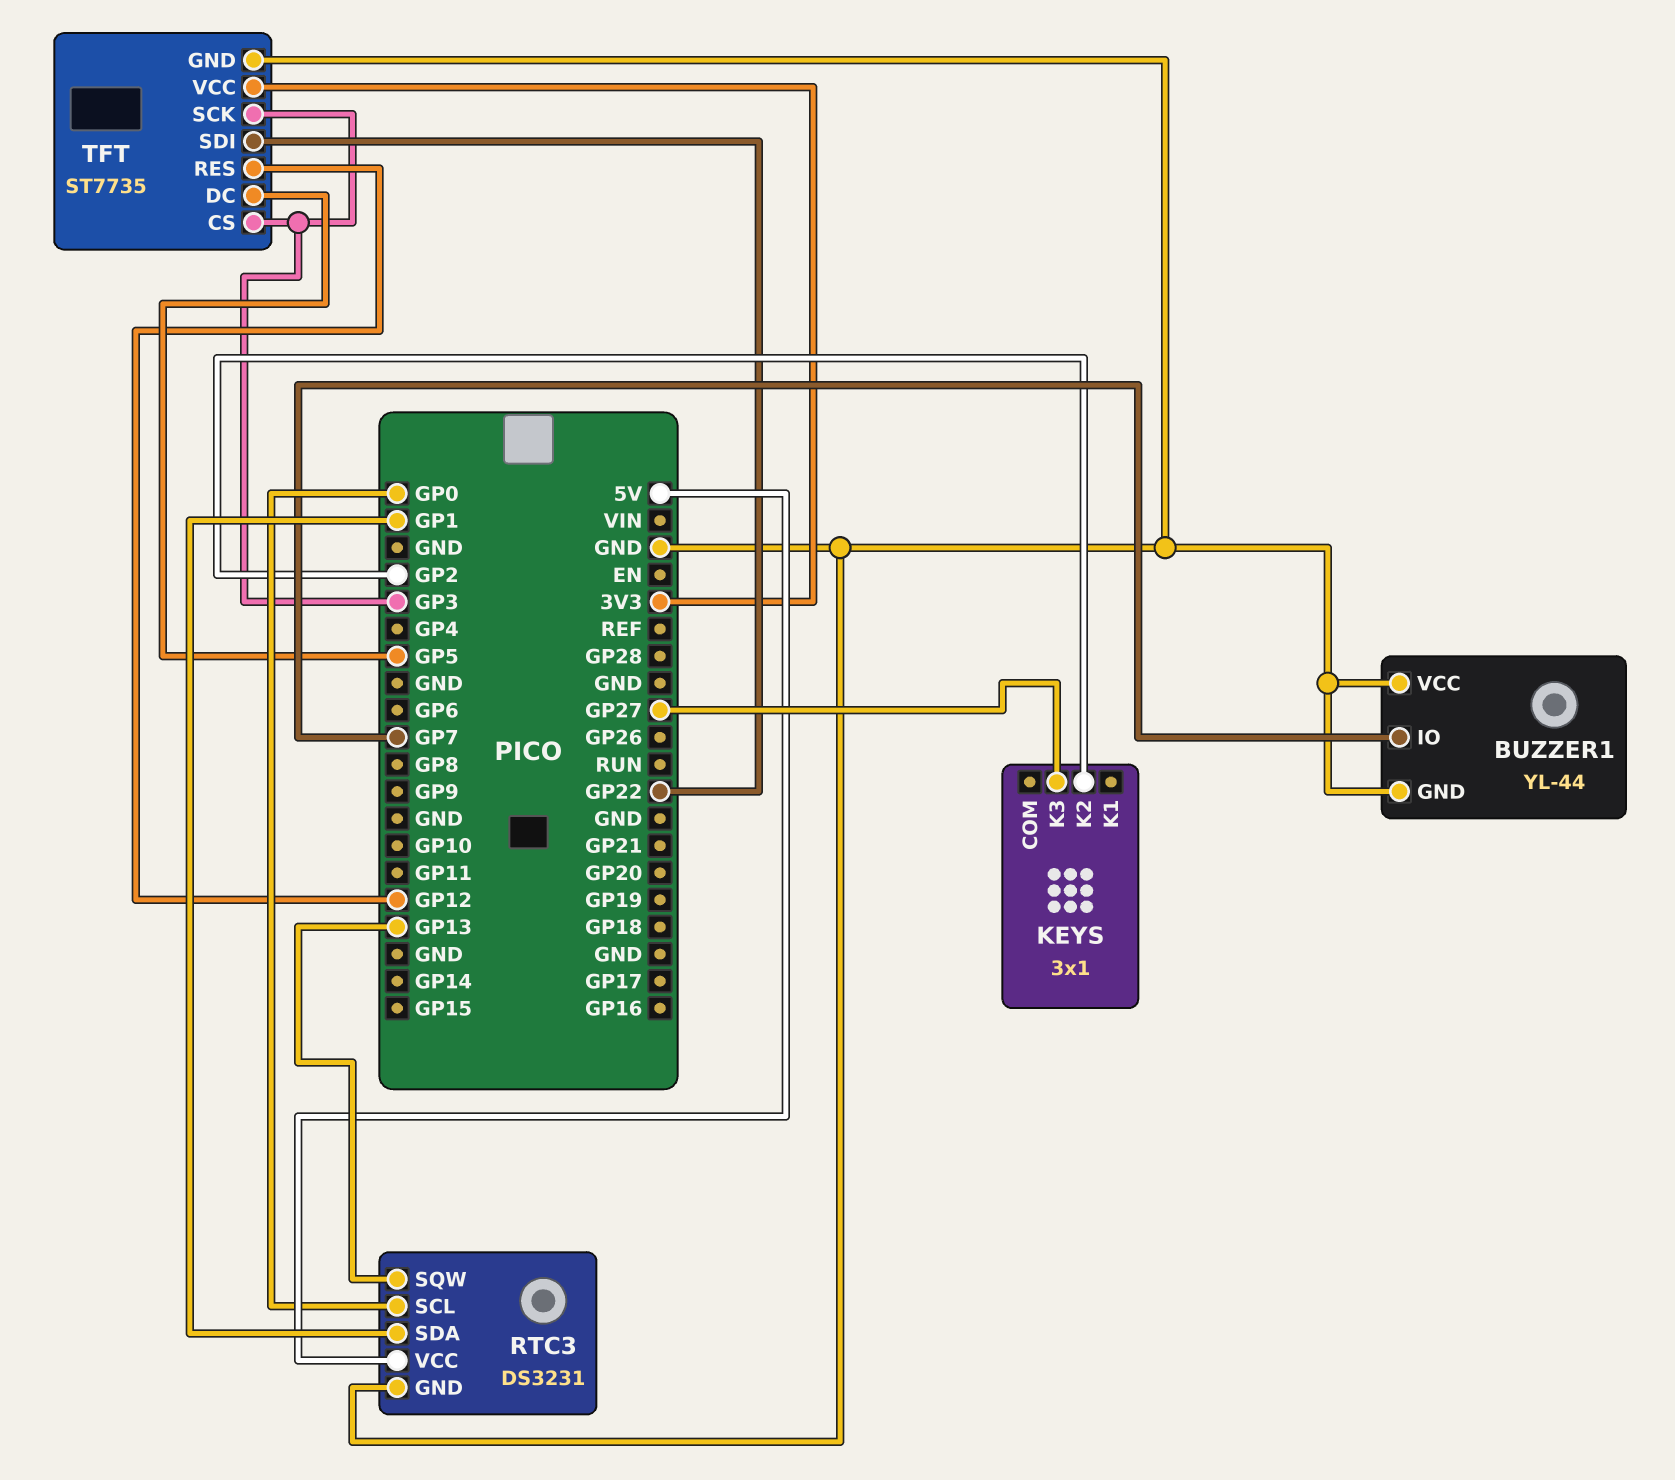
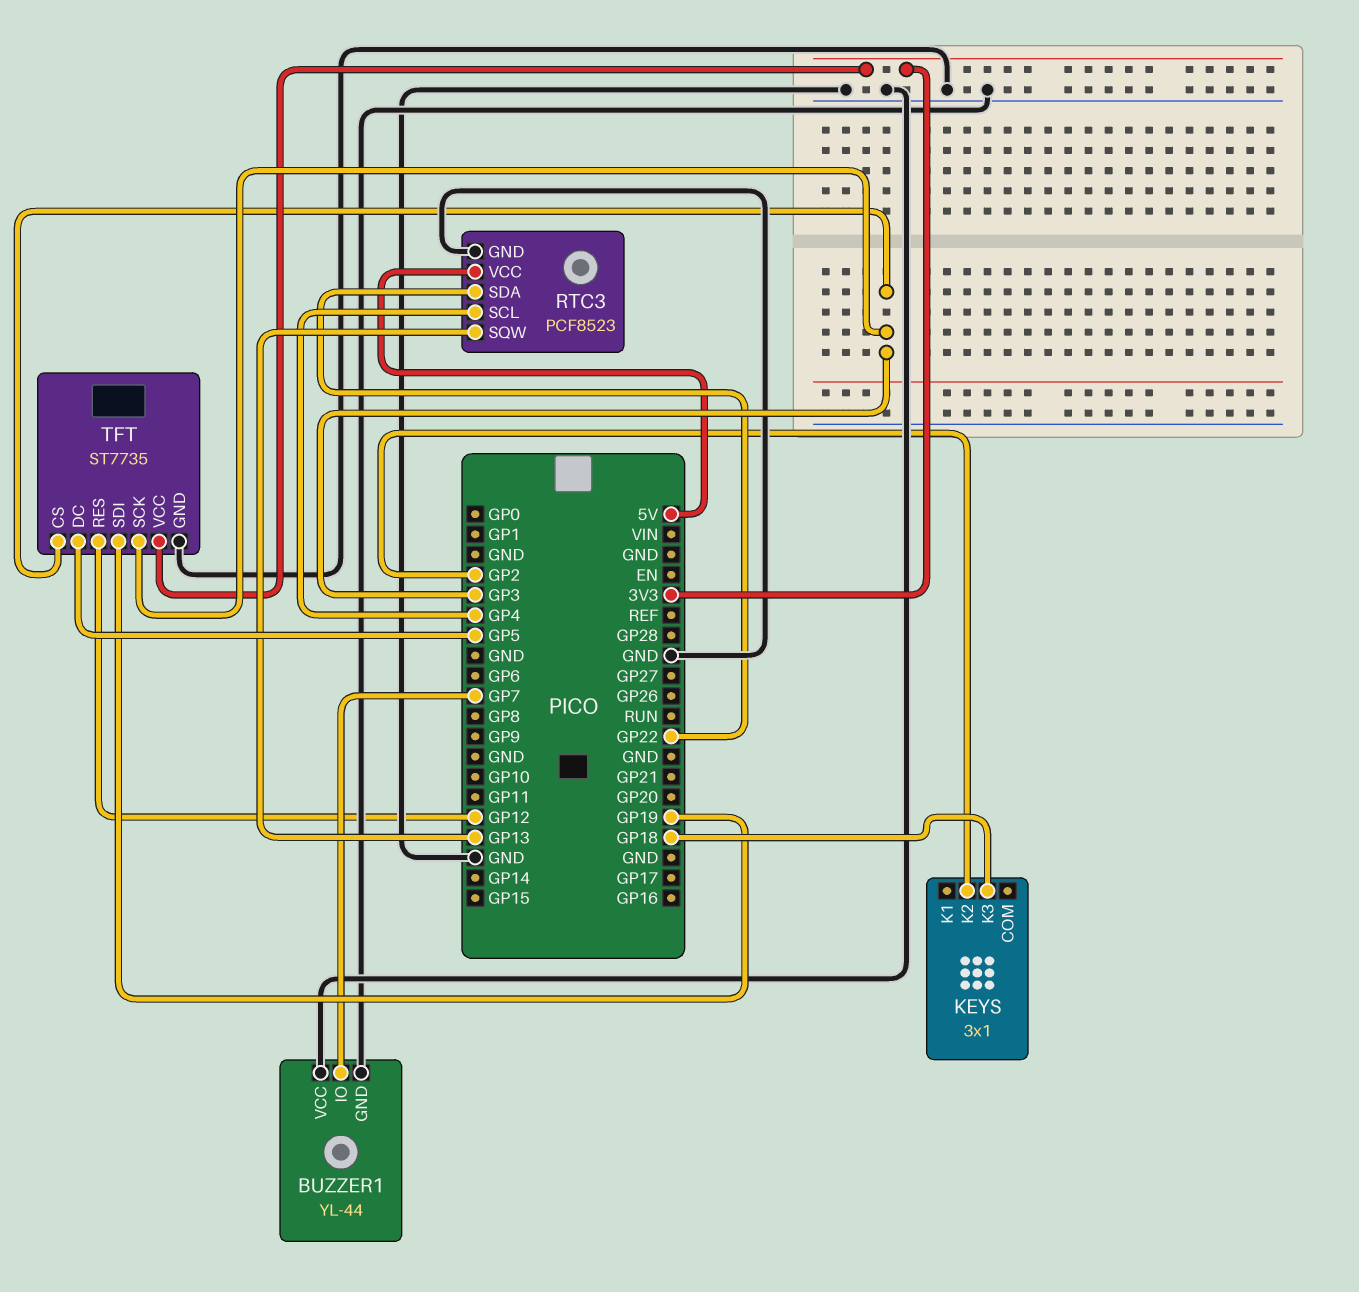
KEYS pin K3: GP27 -> GP18
RTC3: DS3231 -> PCF8523
RTC3 pin SCL: GP0 -> GP4
RTC3 pin SDA: GP1 -> GP22
TFT pin SDI: GP22 -> GP19

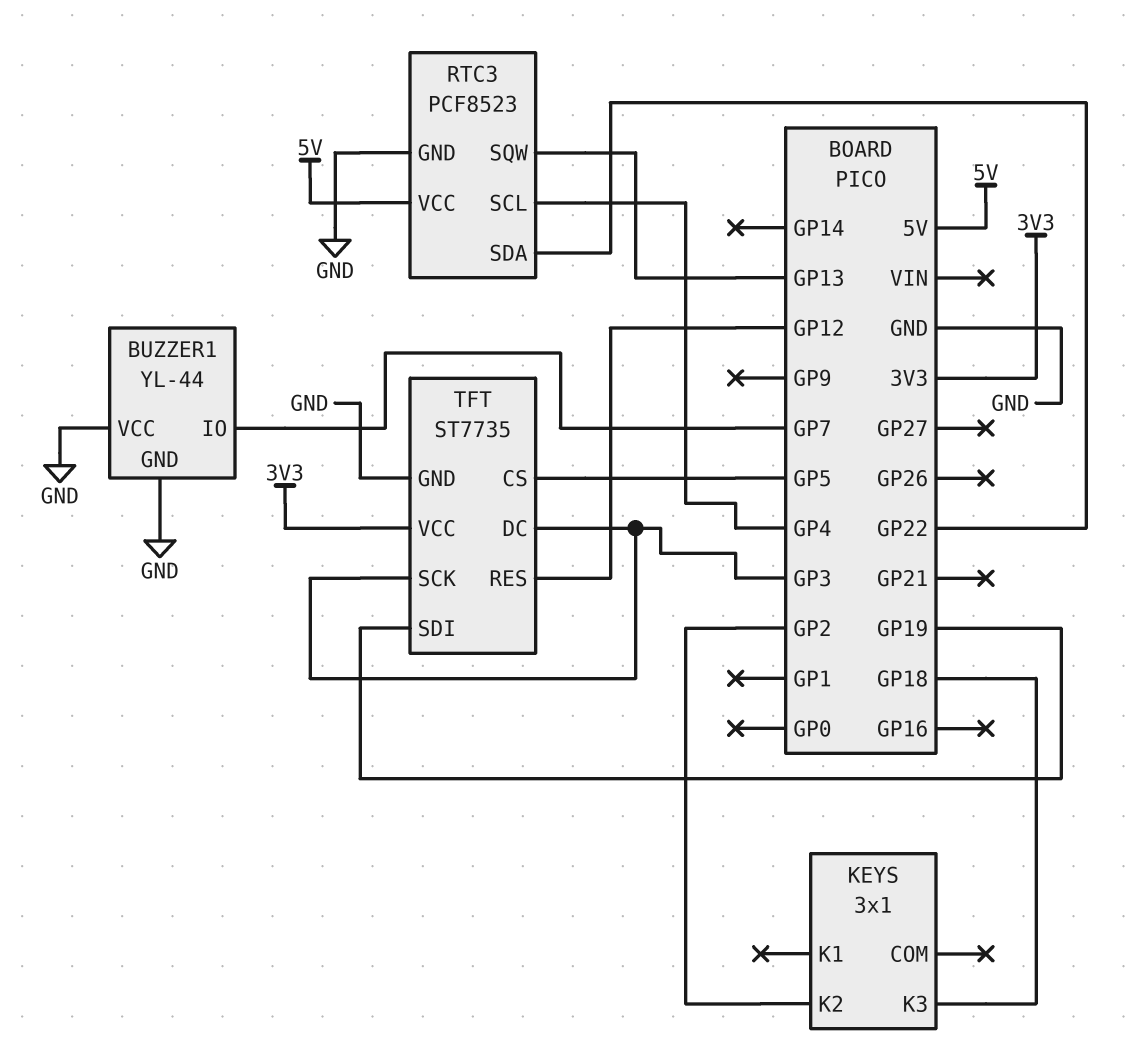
TFT pin CS: GP3 -> GP5
TFT pin DC: GP5 -> GP3

